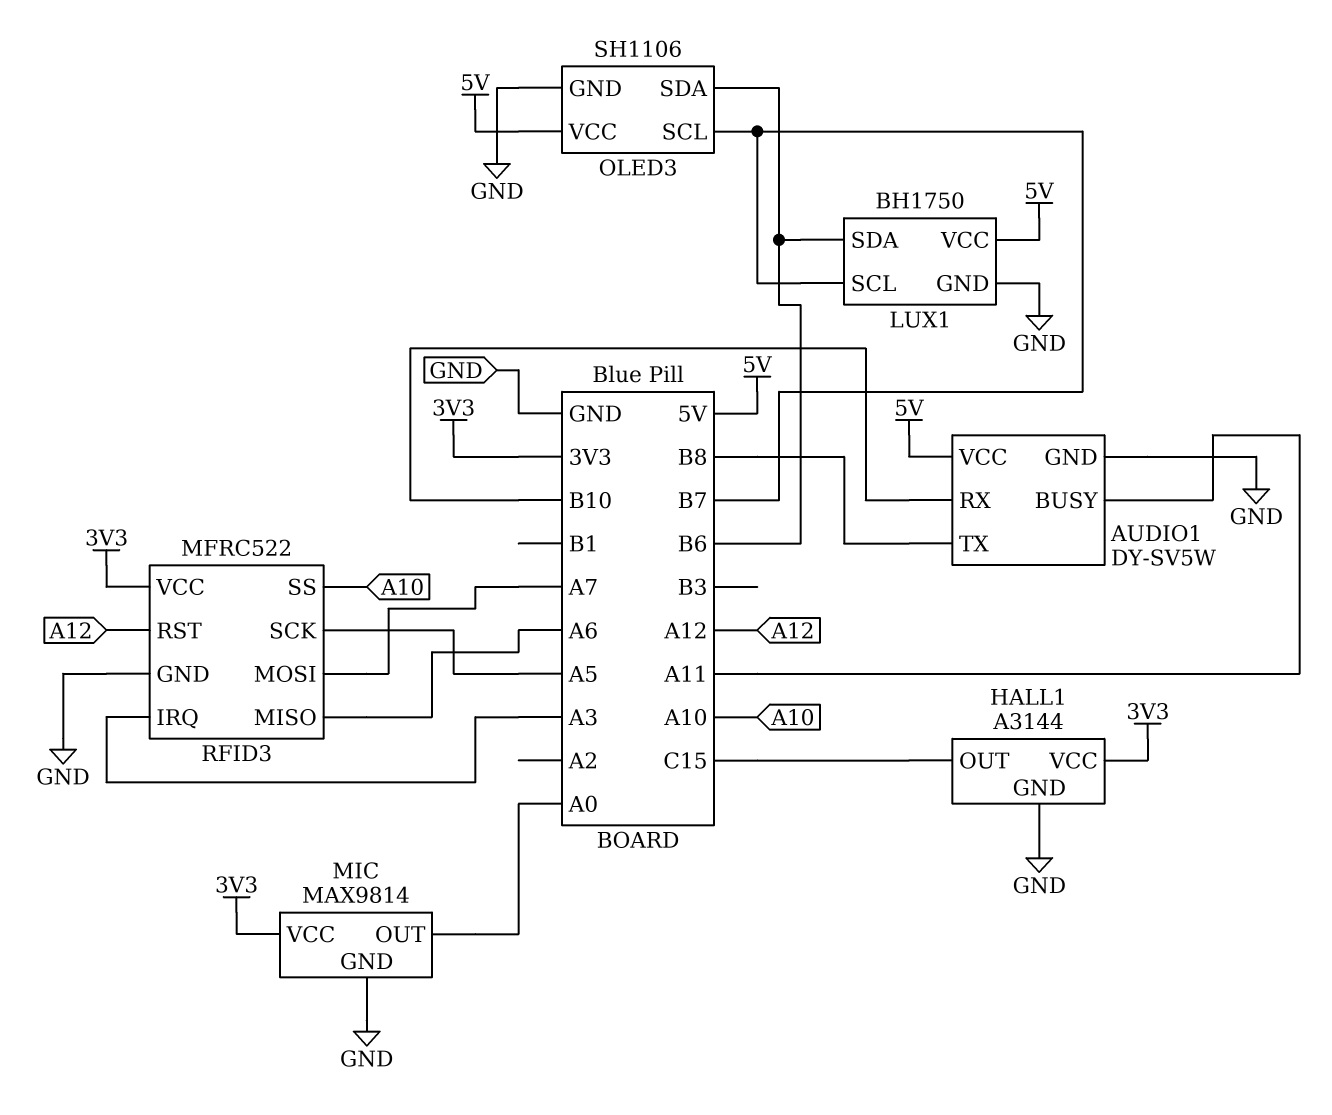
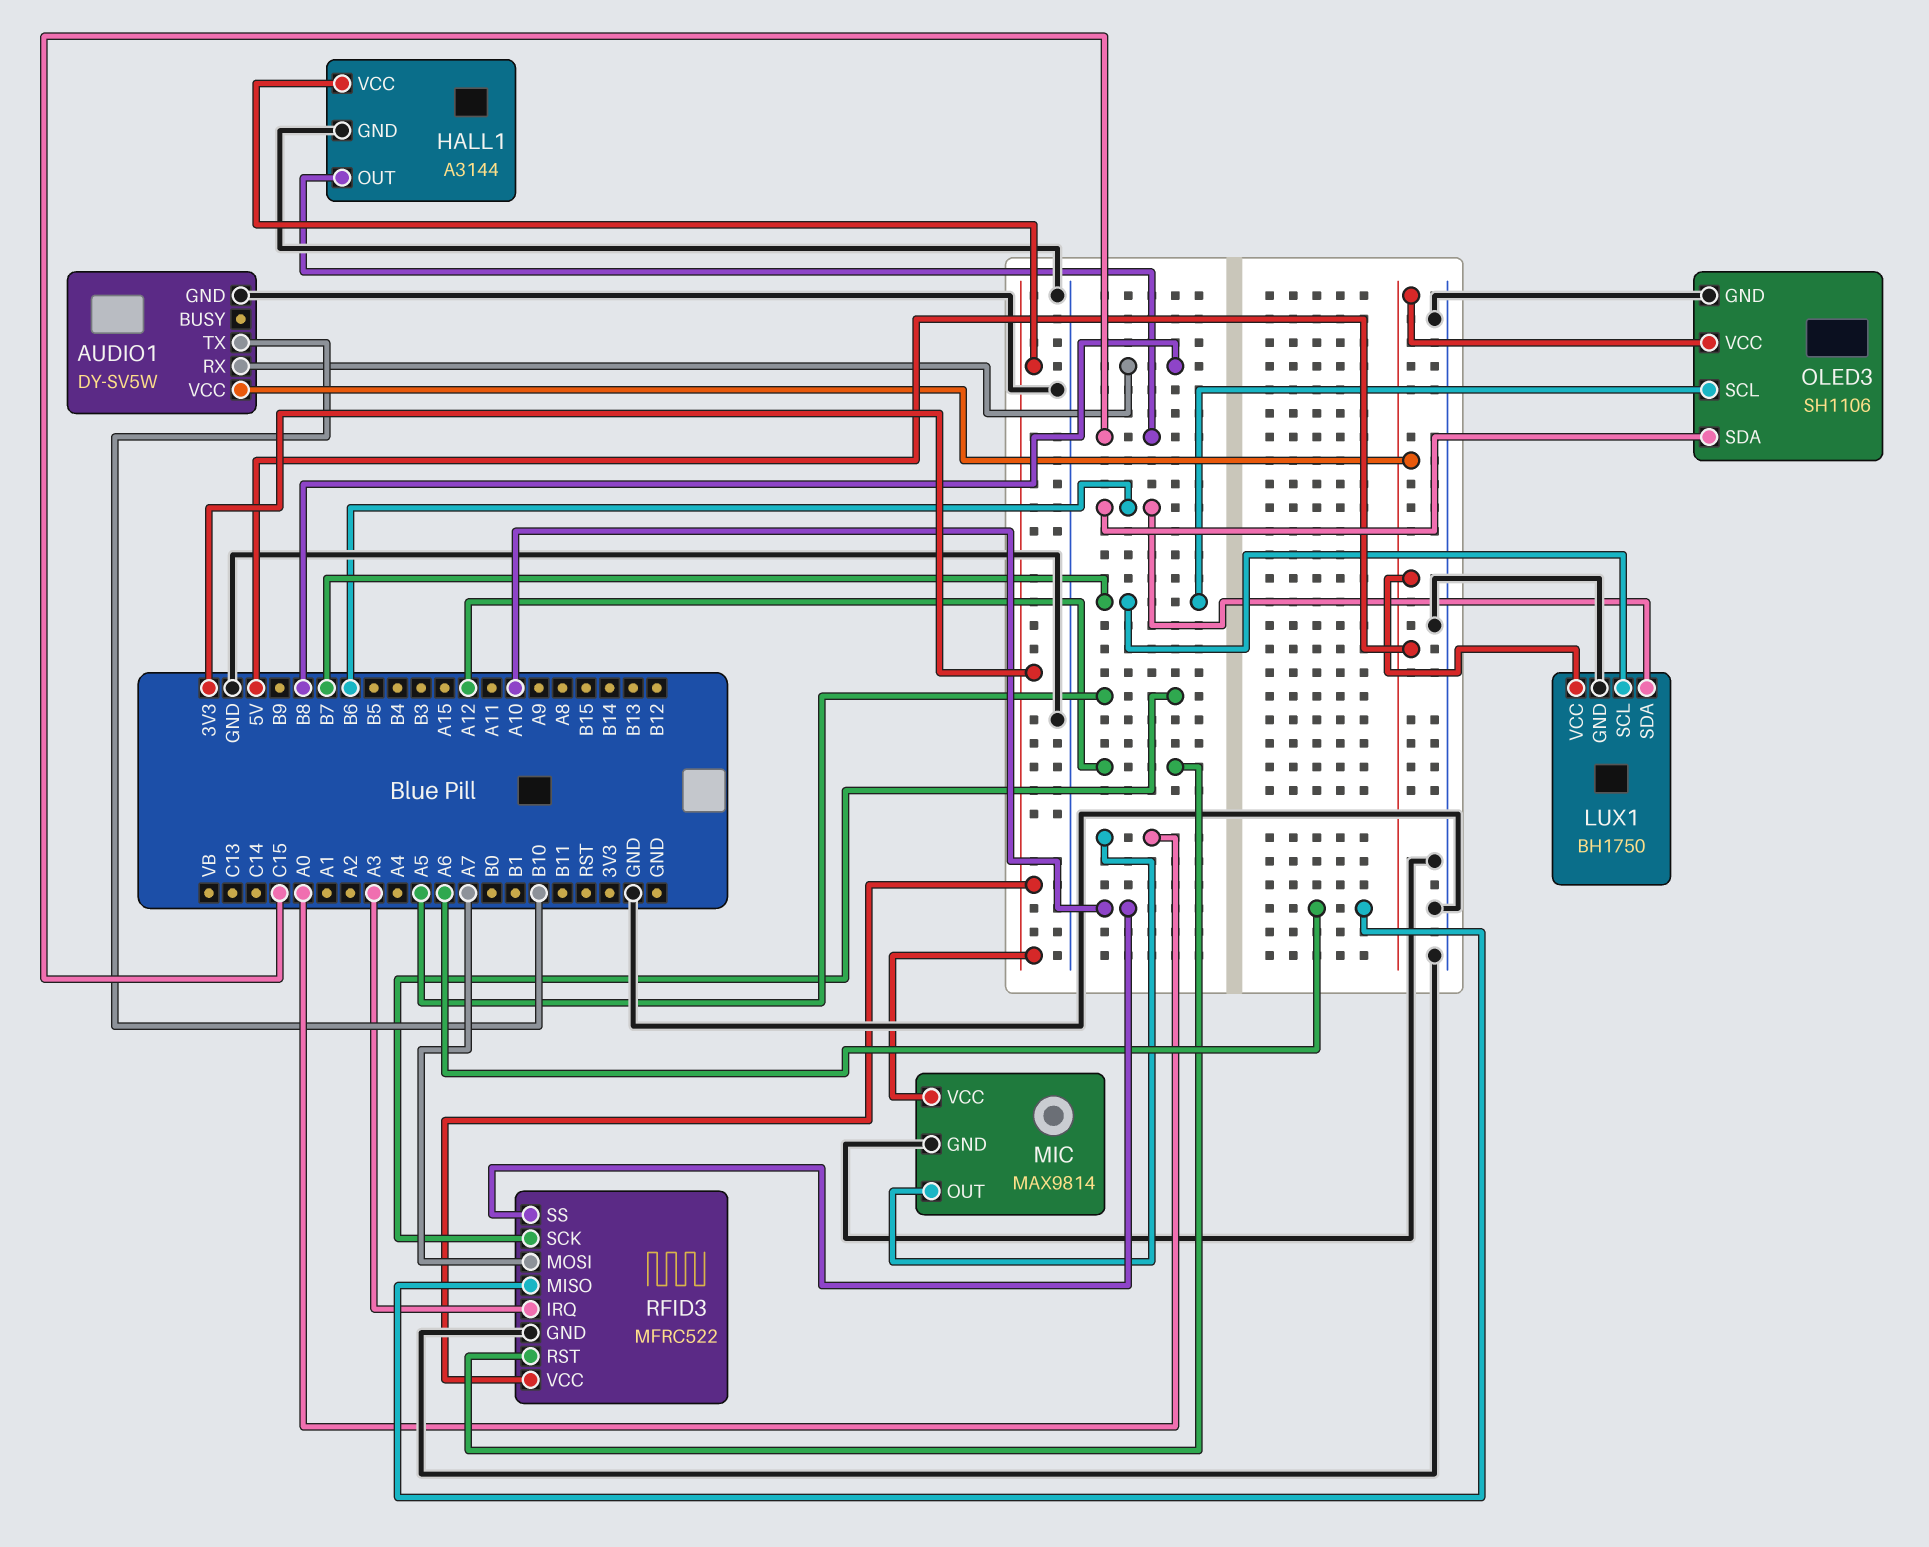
AUDIO1 pin BUSY: A11 -> none
AUDIO1 pin RX: B10 -> B8
AUDIO1 pin TX: B8 -> B10

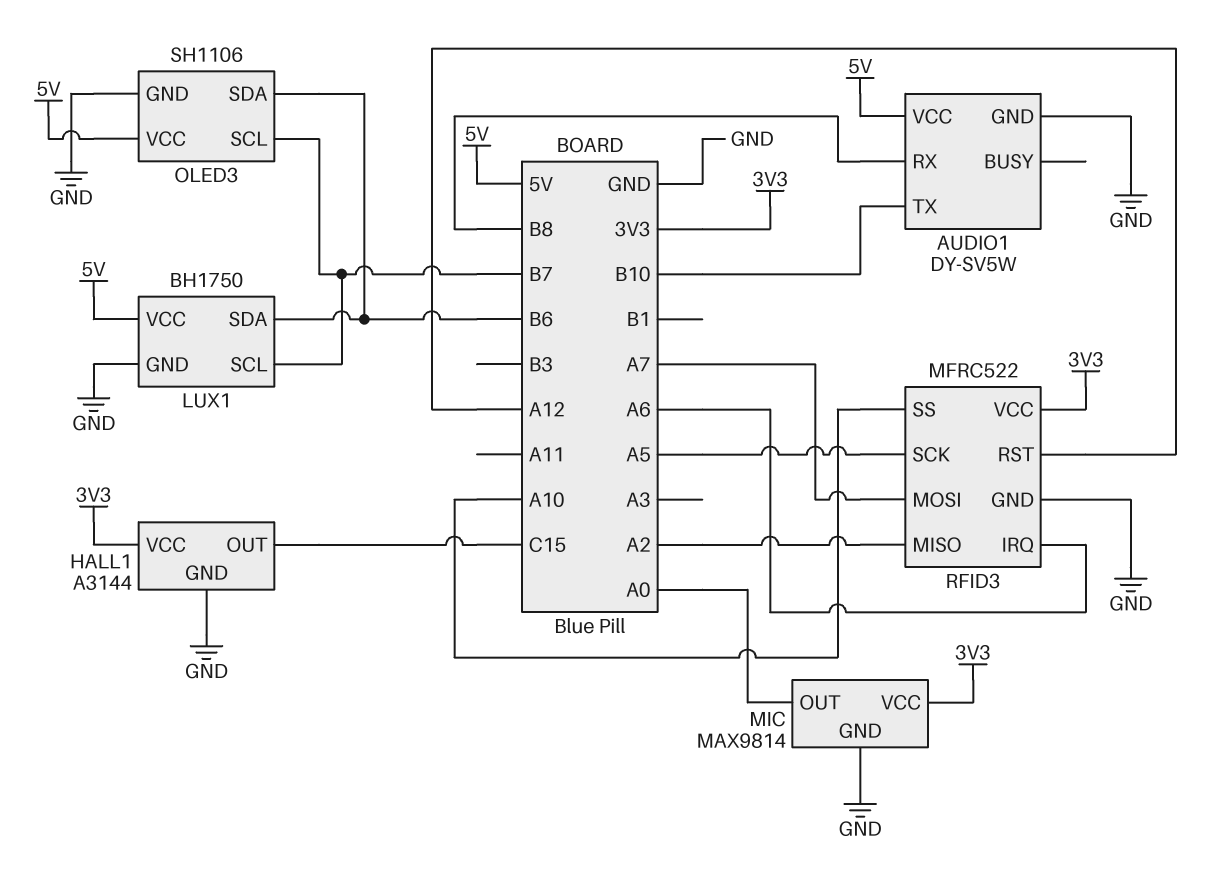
RFID3 pin IRQ: A3 -> A6
RFID3 pin MISO: A6 -> A2

